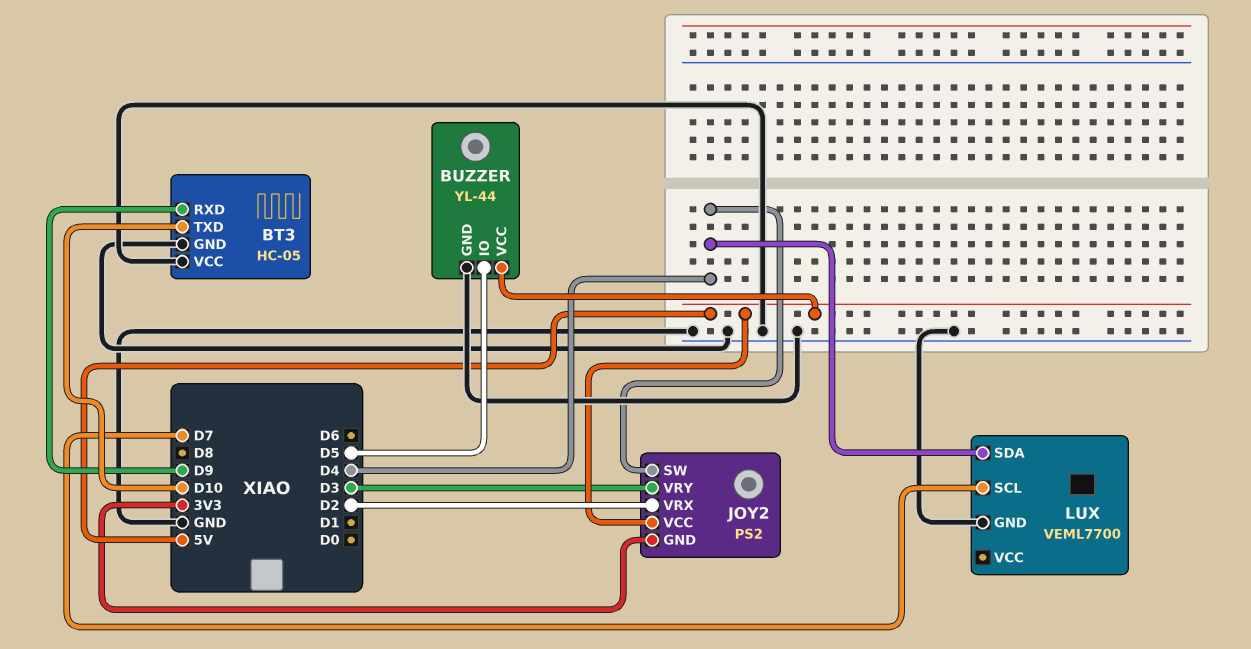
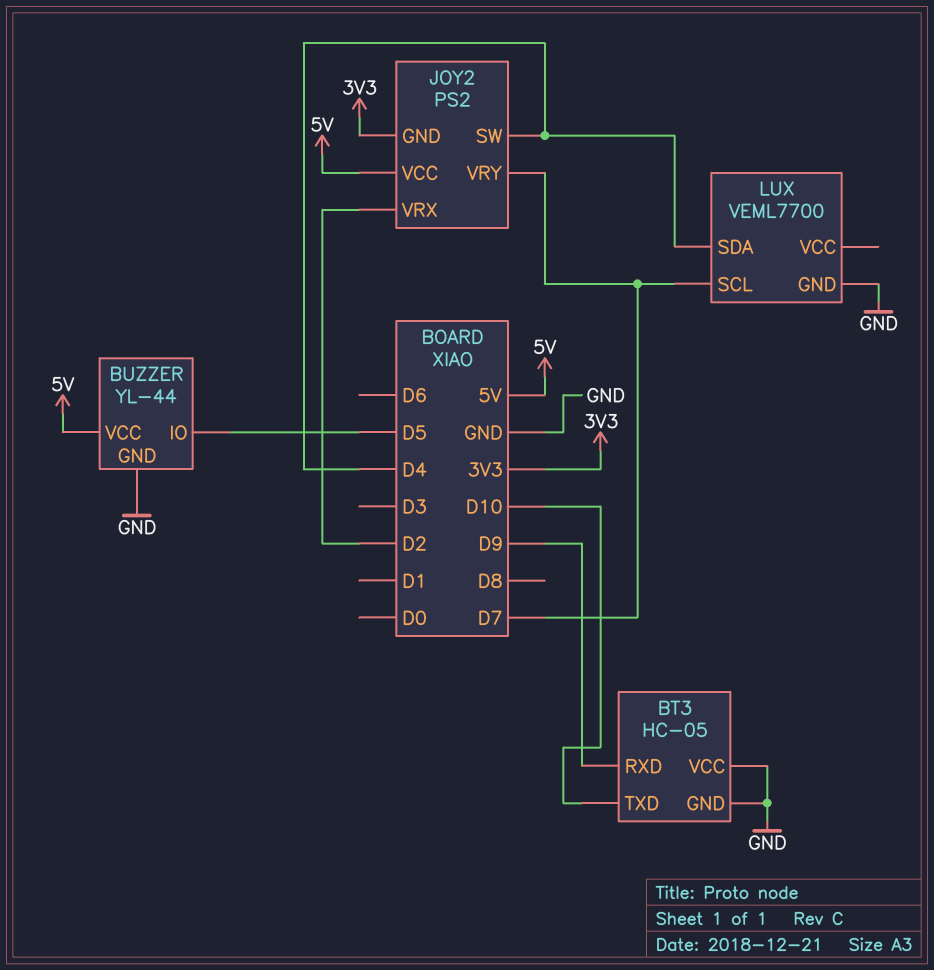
JOY2 pin VRY: D3 -> D7

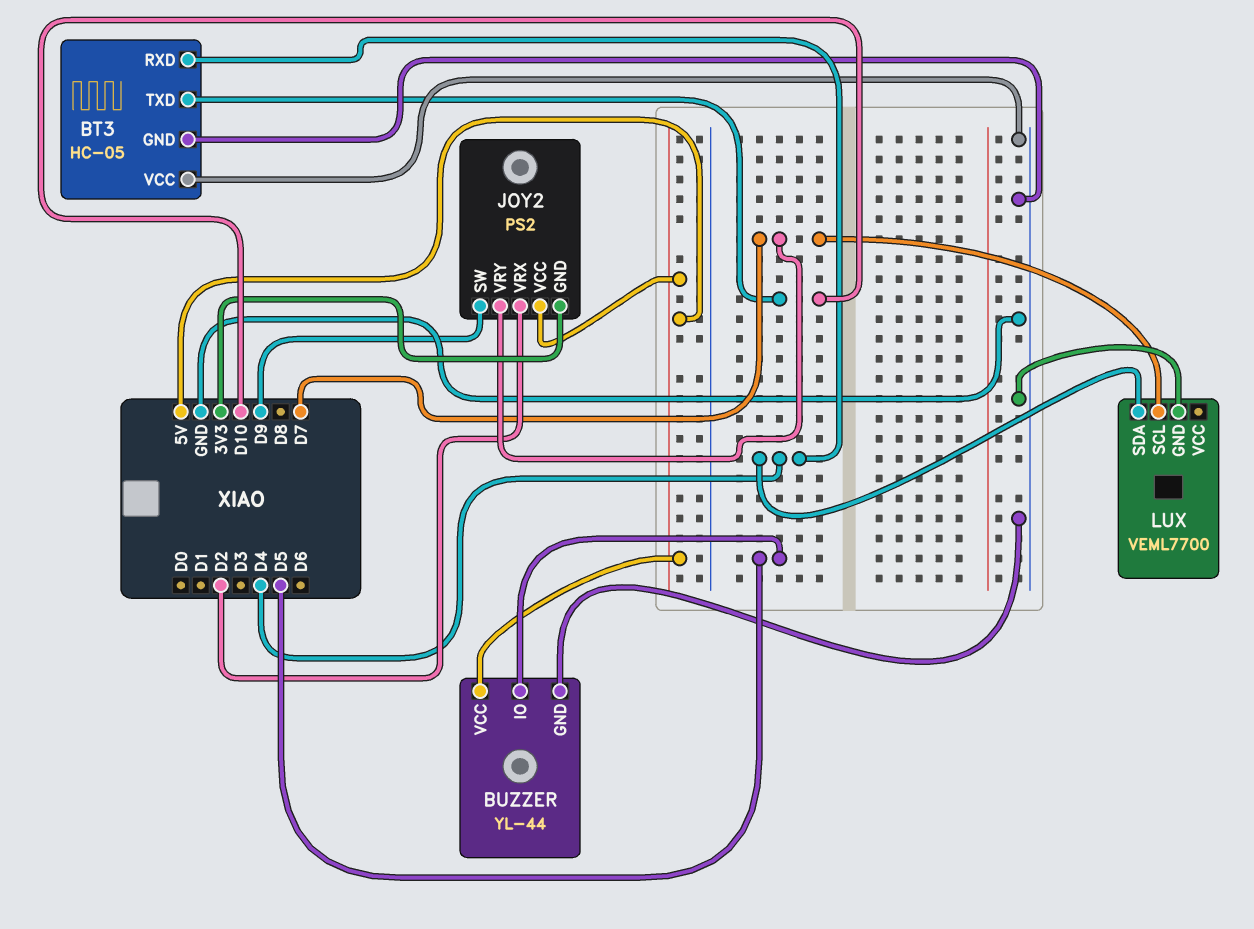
BT3 pin RXD: D9 -> D4
JOY2 pin SW: D4 -> D9

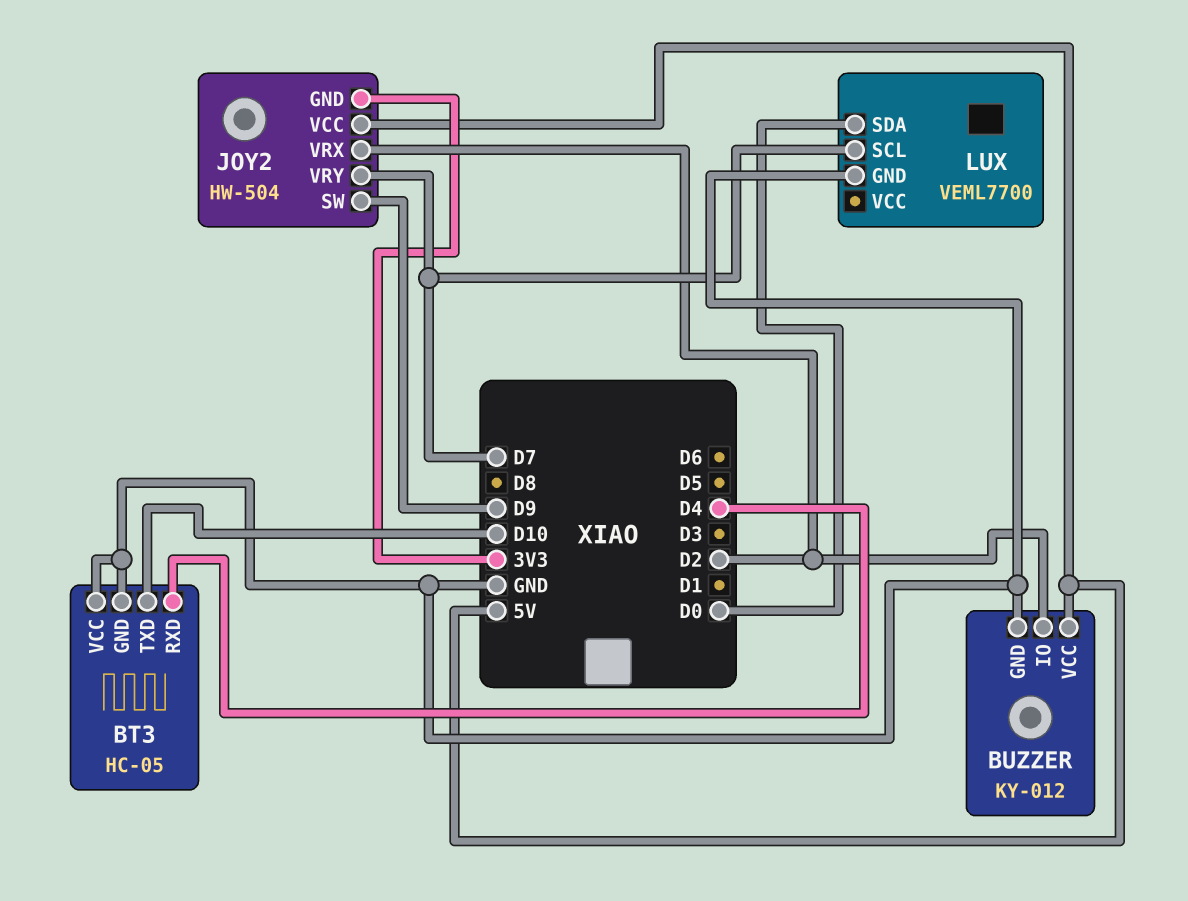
BUZZER: YL-44 -> KY-012
BUZZER pin IO: D5 -> D2
JOY2: PS2 -> HW-504
LUX pin SDA: D4 -> D0

